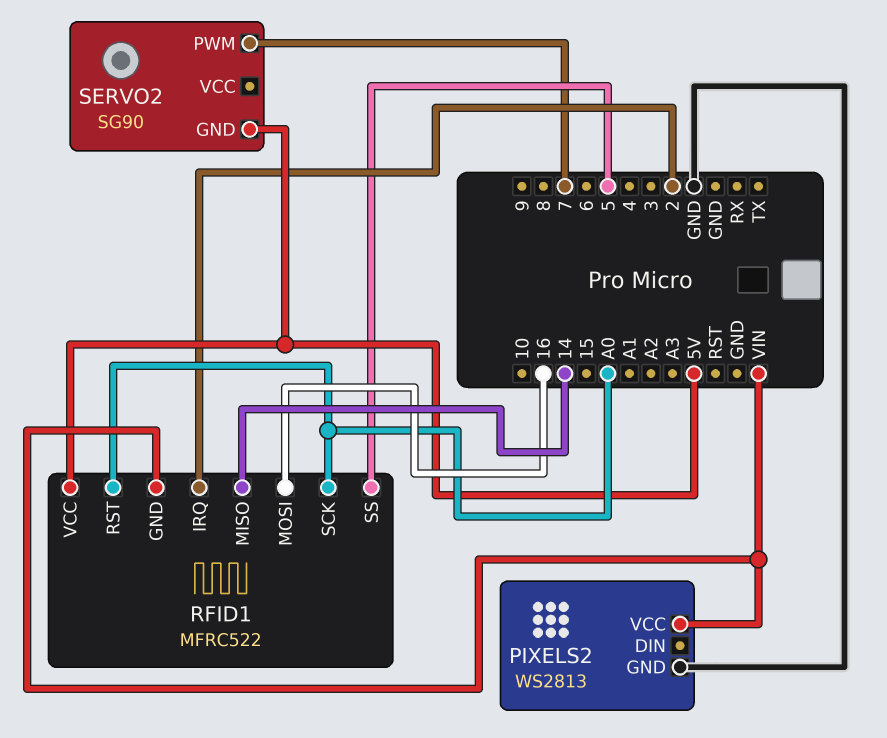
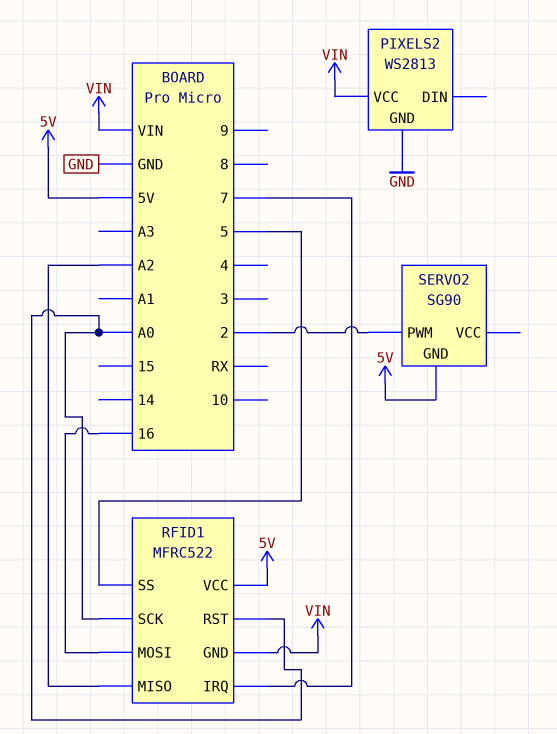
RFID1 pin IRQ: 2 -> 7
RFID1 pin MISO: 14 -> A2
SERVO2 pin PWM: 7 -> 2

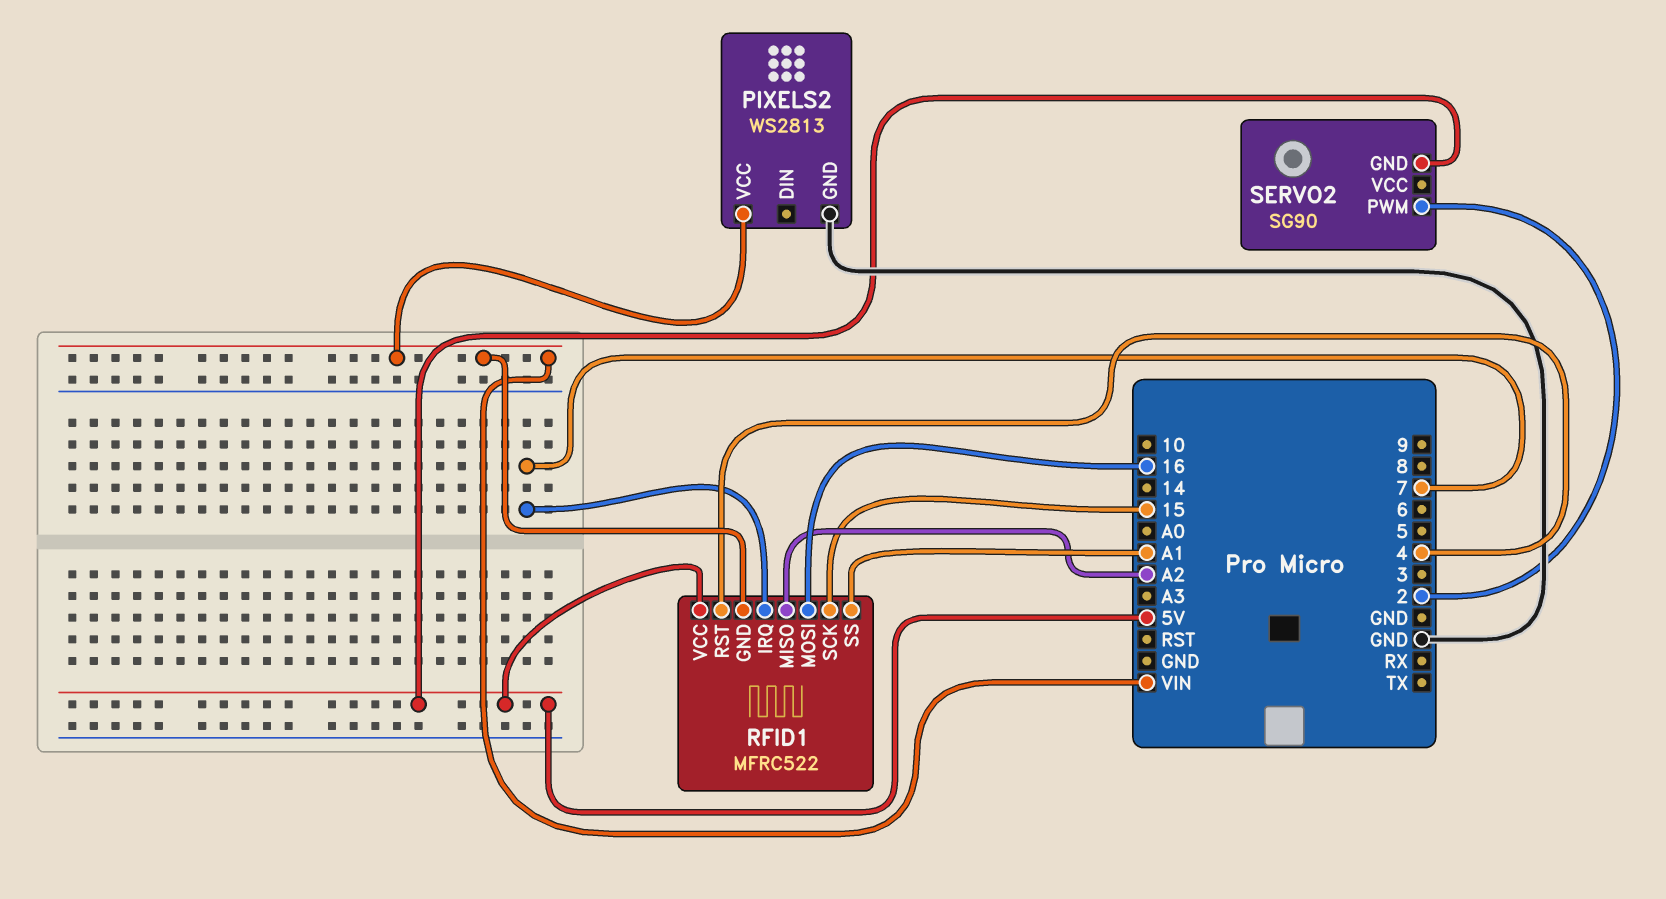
RFID1 pin RST: A0 -> 4
RFID1 pin SCK: A0 -> 15
RFID1 pin SS: 5 -> A1

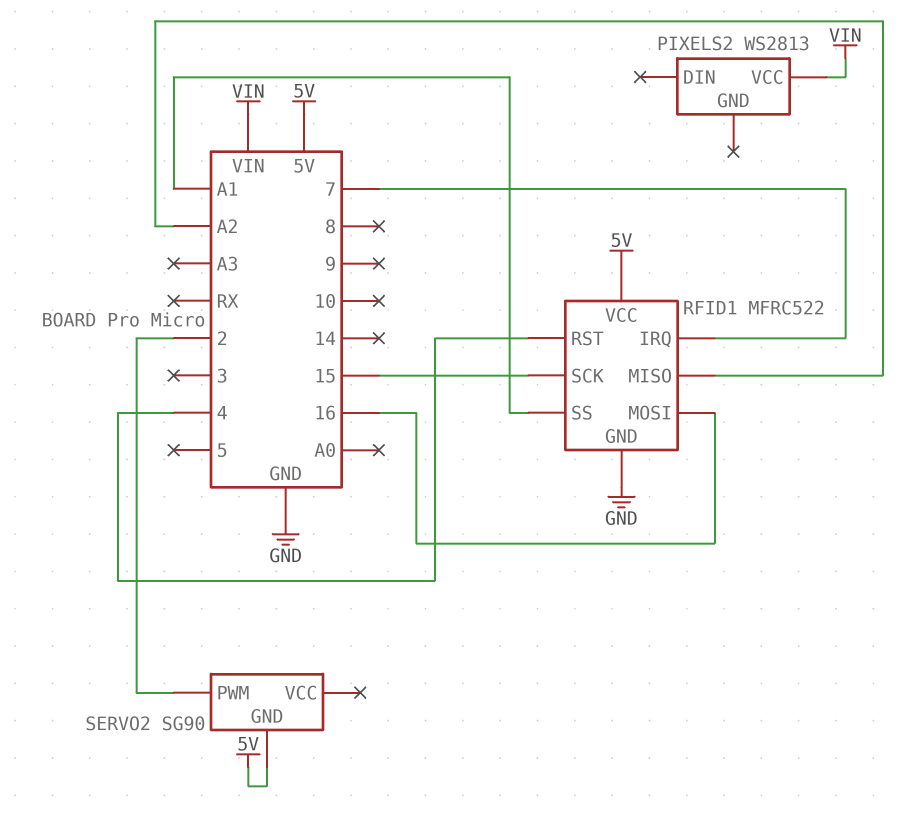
PIXELS2 pin GND: GND -> none
RFID1 pin GND: VIN -> GND

